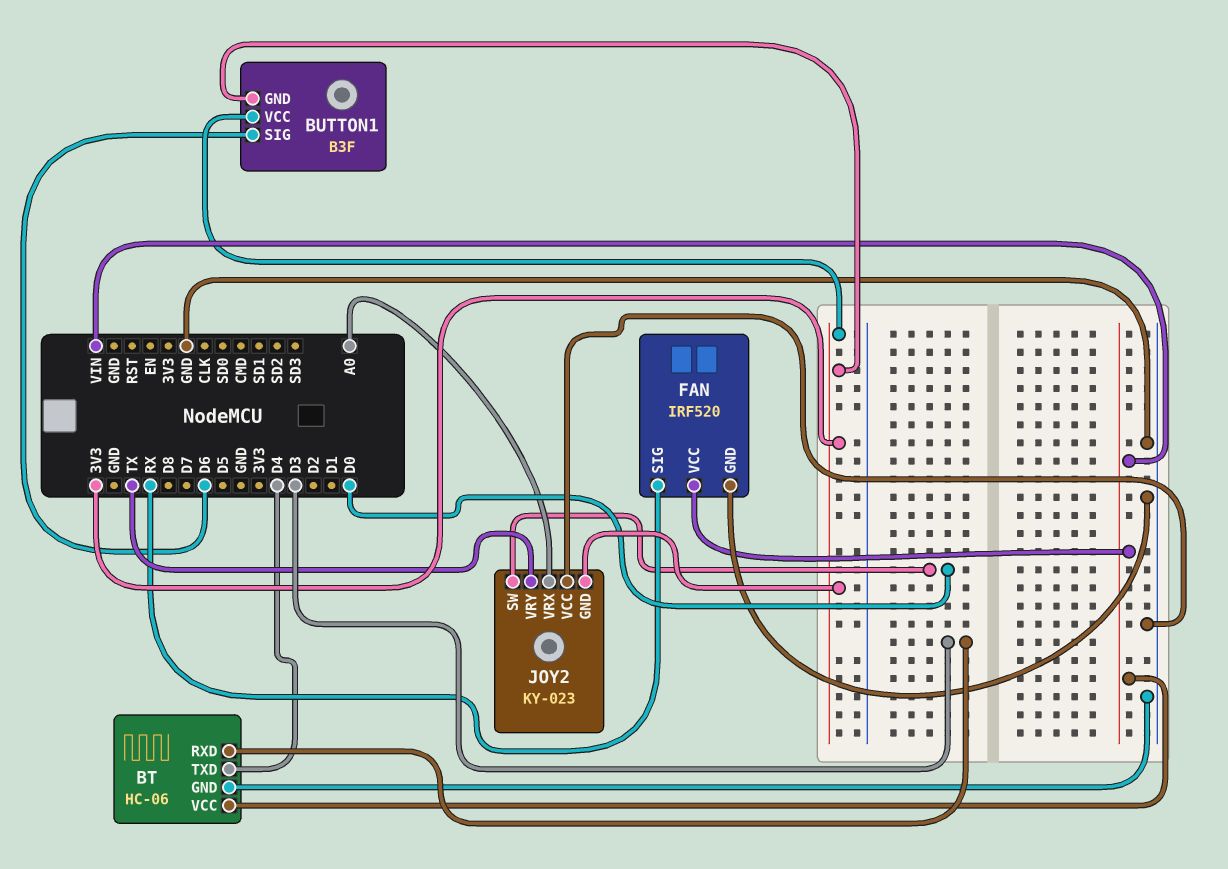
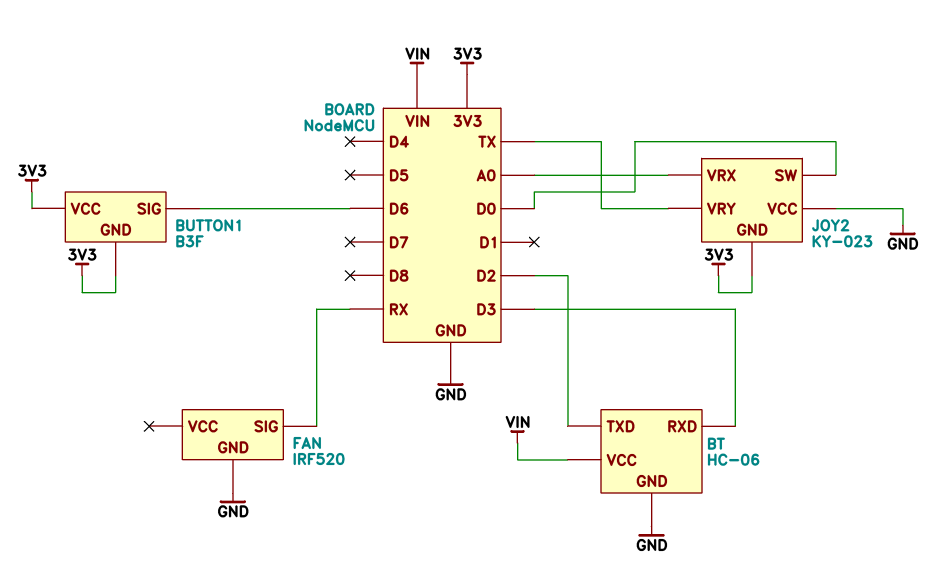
BT pin TXD: D4 -> D2
FAN pin VCC: VIN -> none

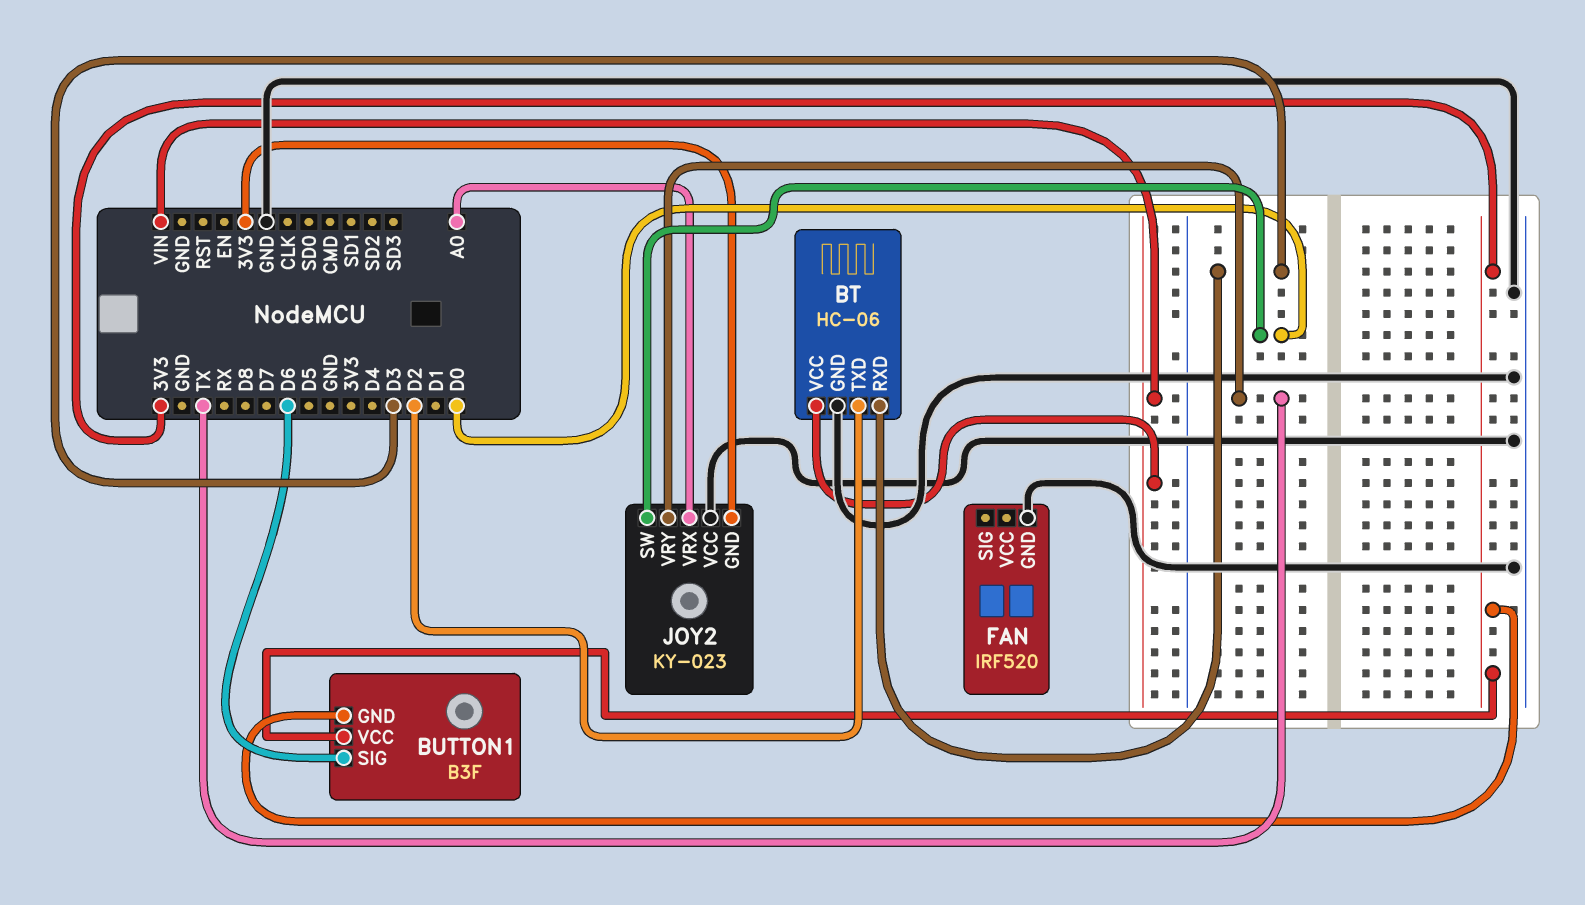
FAN pin SIG: RX -> none

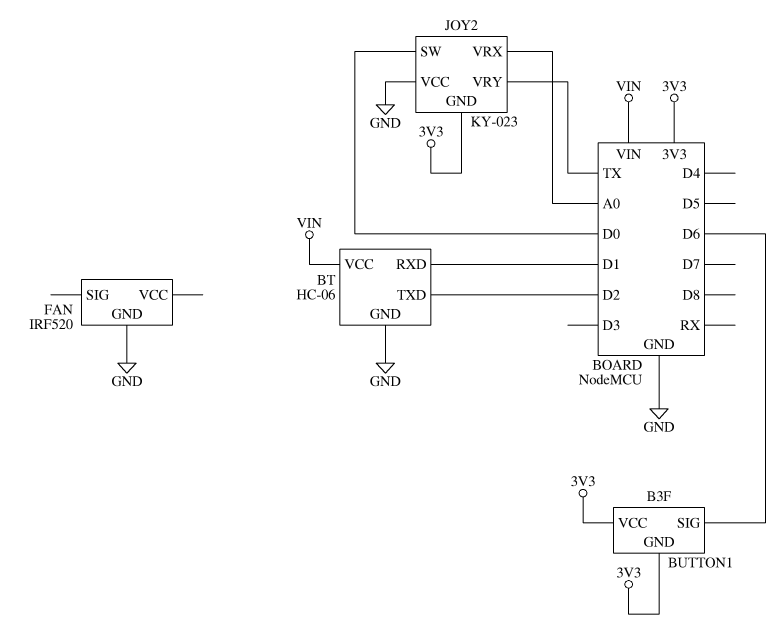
BT pin RXD: D3 -> D1

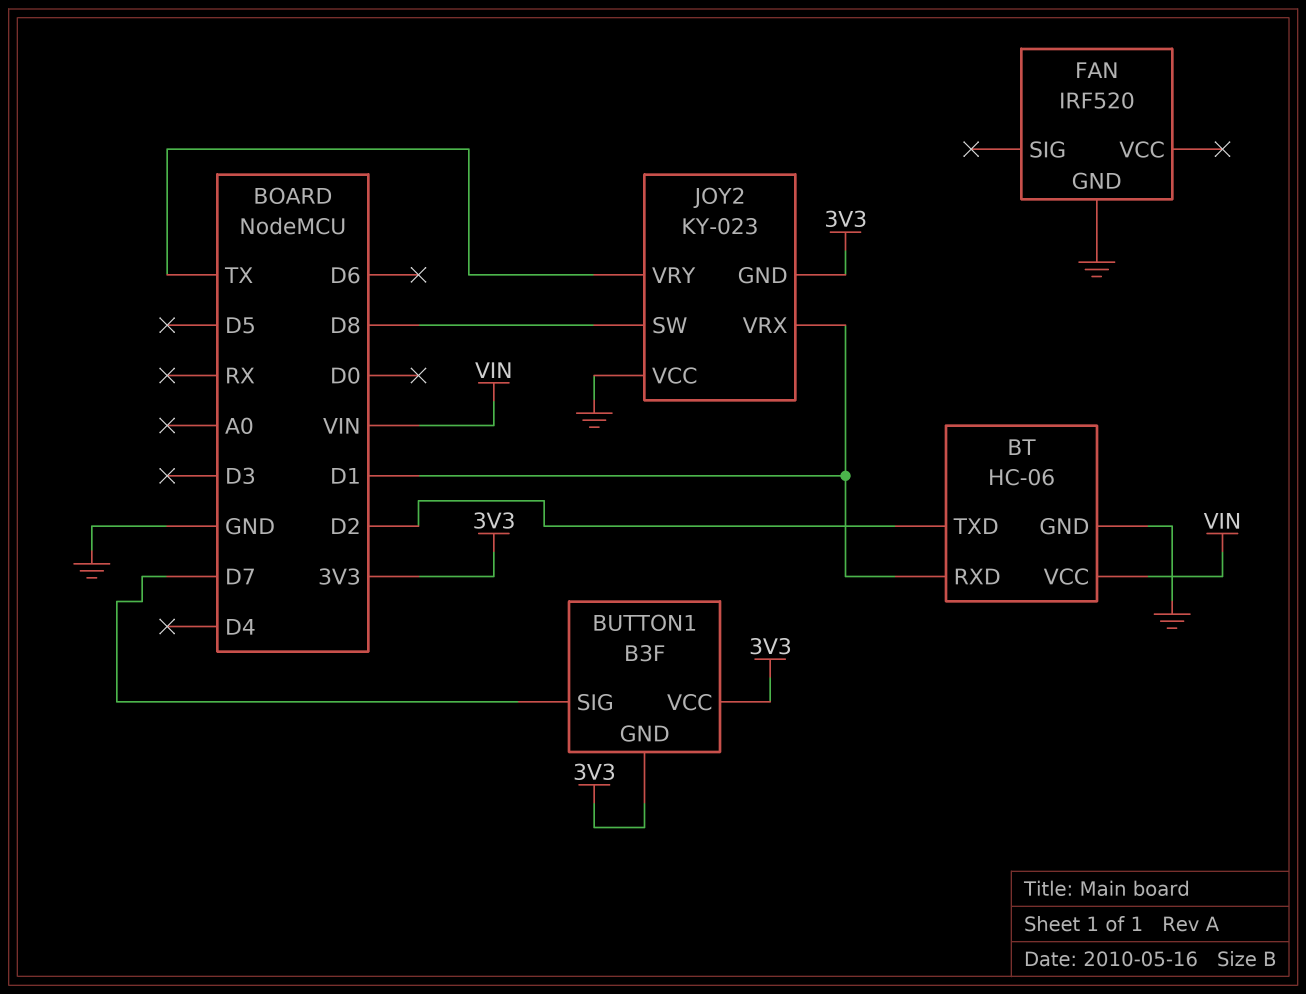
BUTTON1 pin SIG: D6 -> D7
JOY2 pin SW: D0 -> D8
JOY2 pin VRX: A0 -> D1

